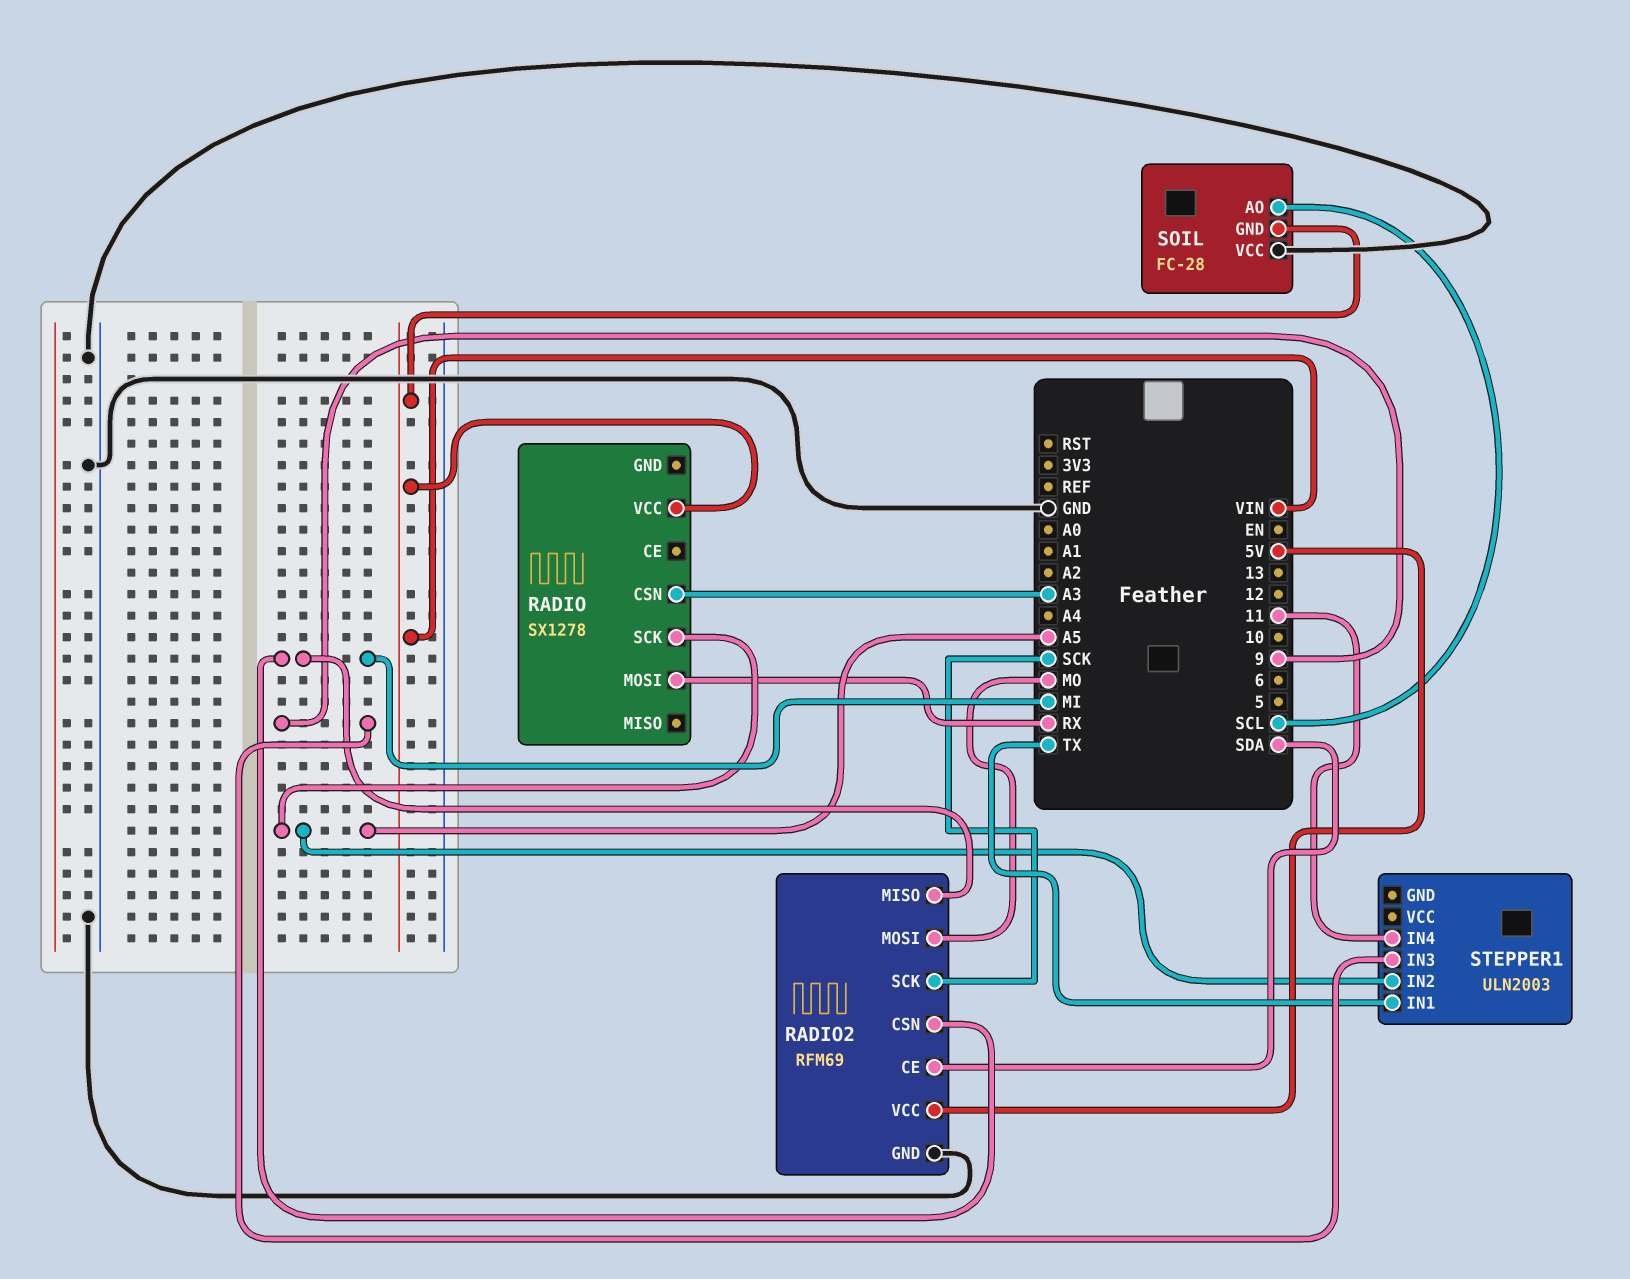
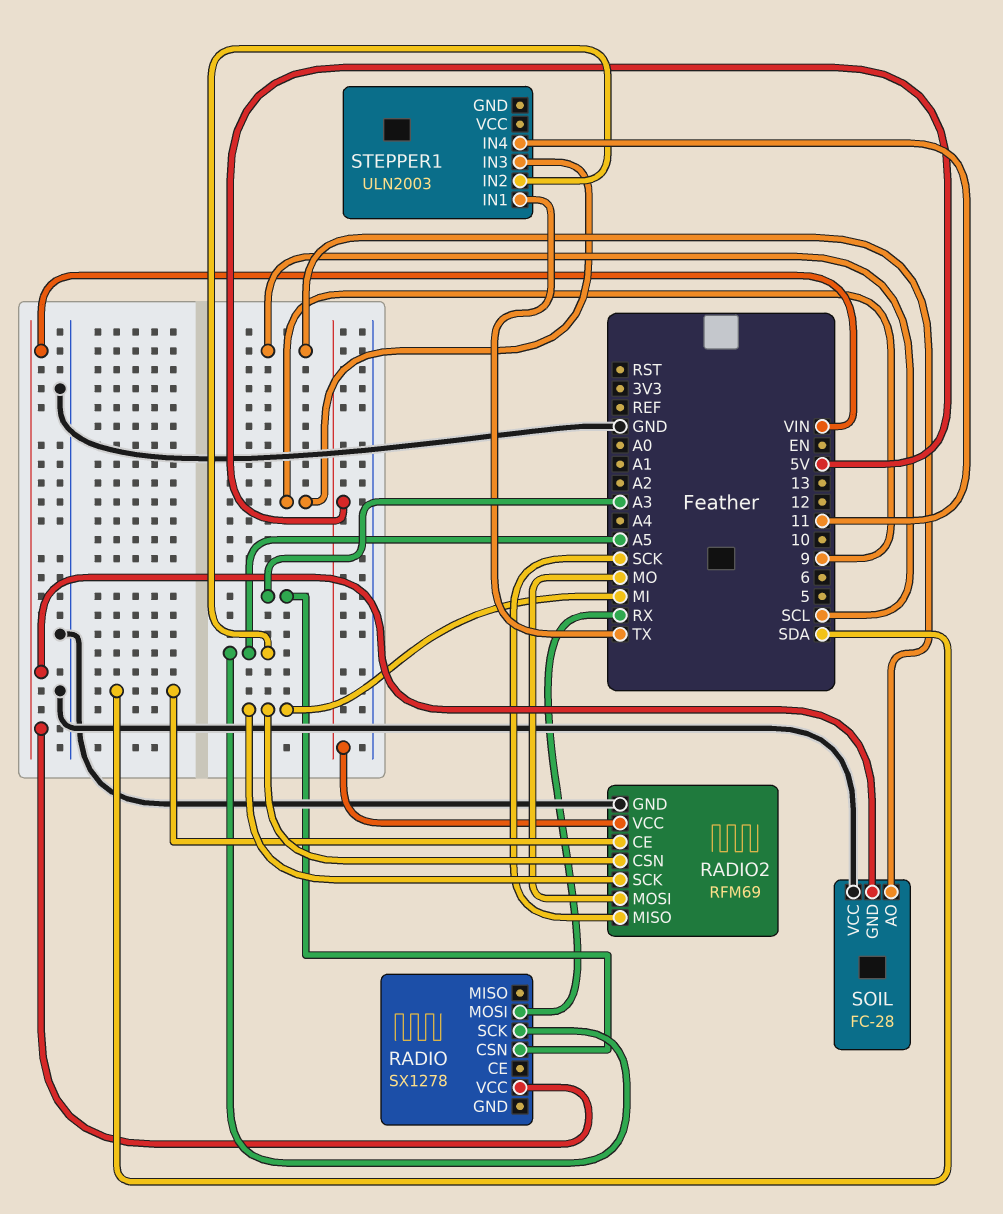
RADIO2 pin MISO: MI -> SCK
RADIO2 pin SCK: SCK -> MI

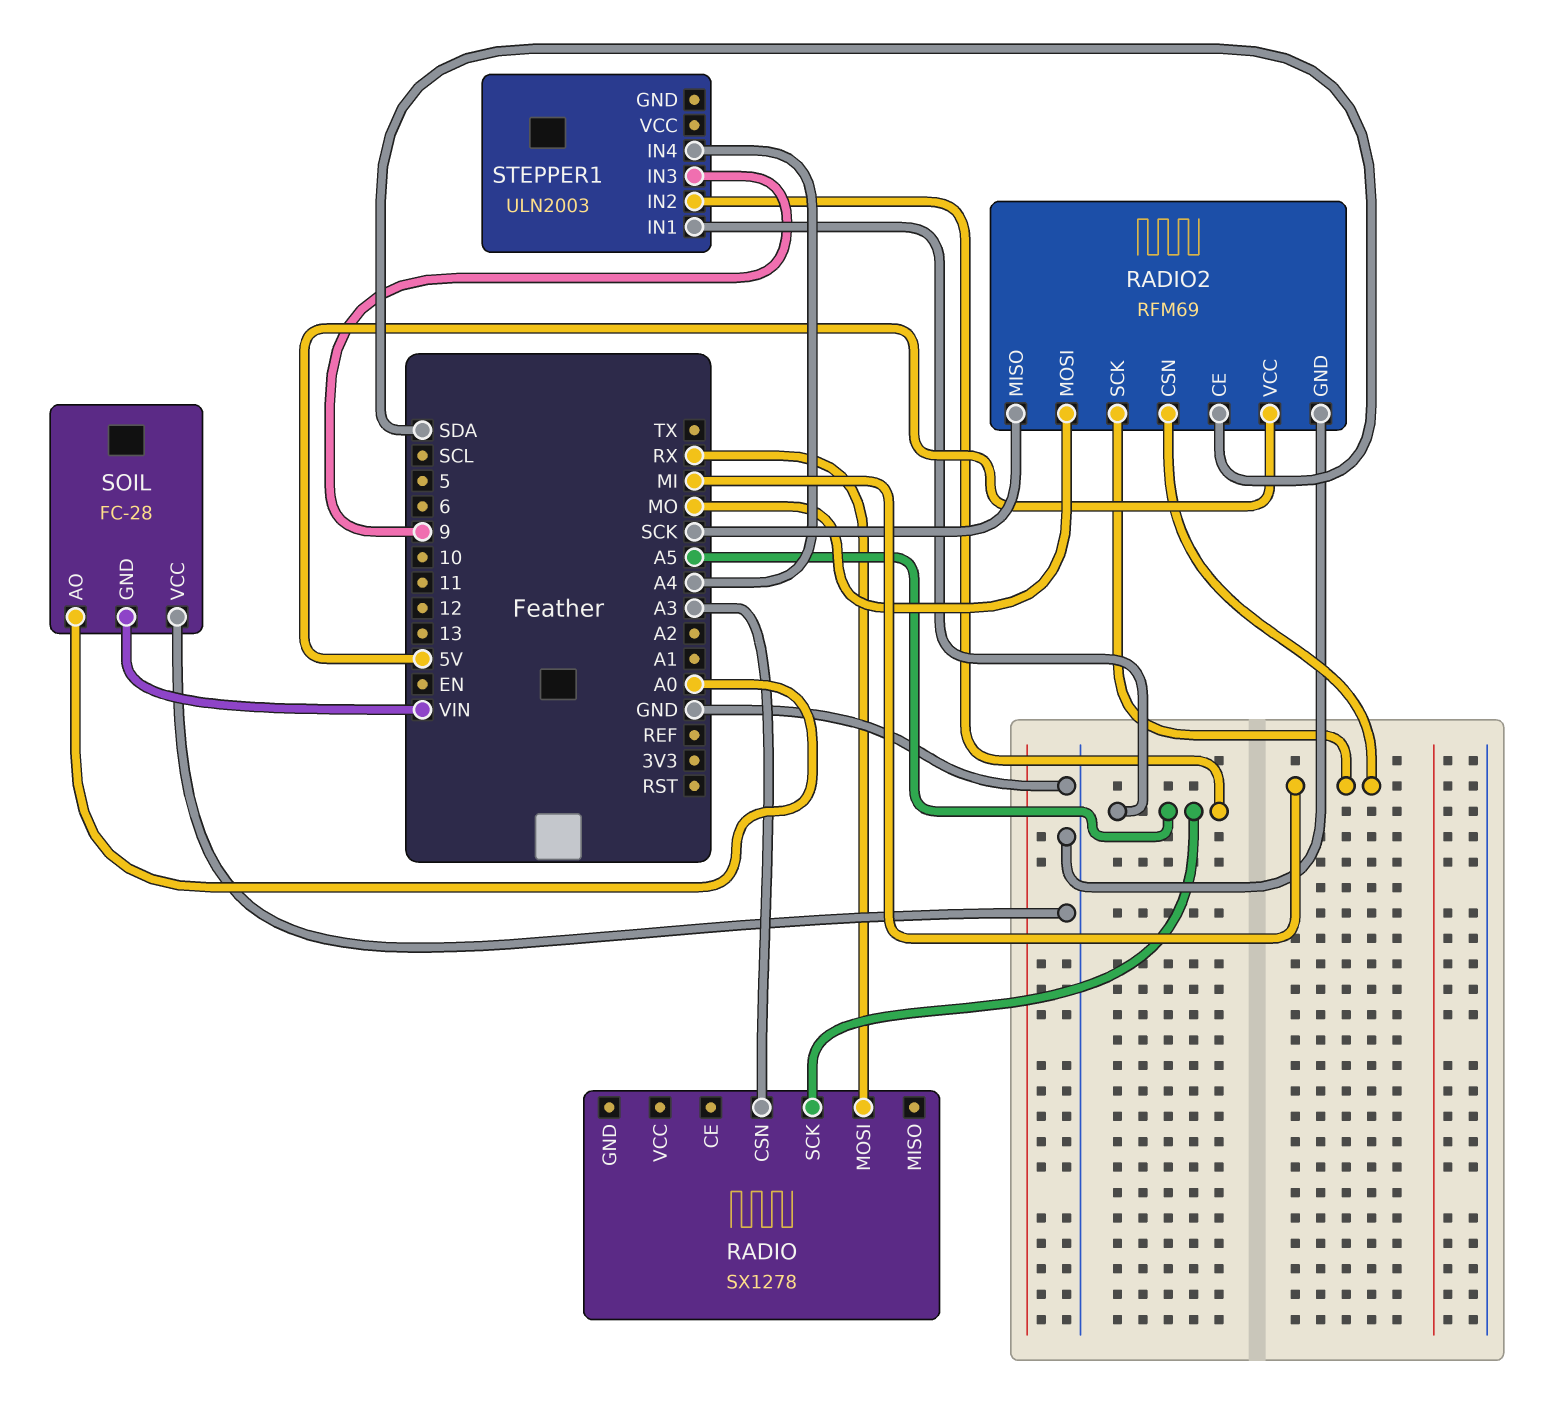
RADIO pin VCC: VIN -> none
SOIL pin AO: SCL -> A0
STEPPER1 pin IN1: TX -> A5
STEPPER1 pin IN4: 11 -> A4

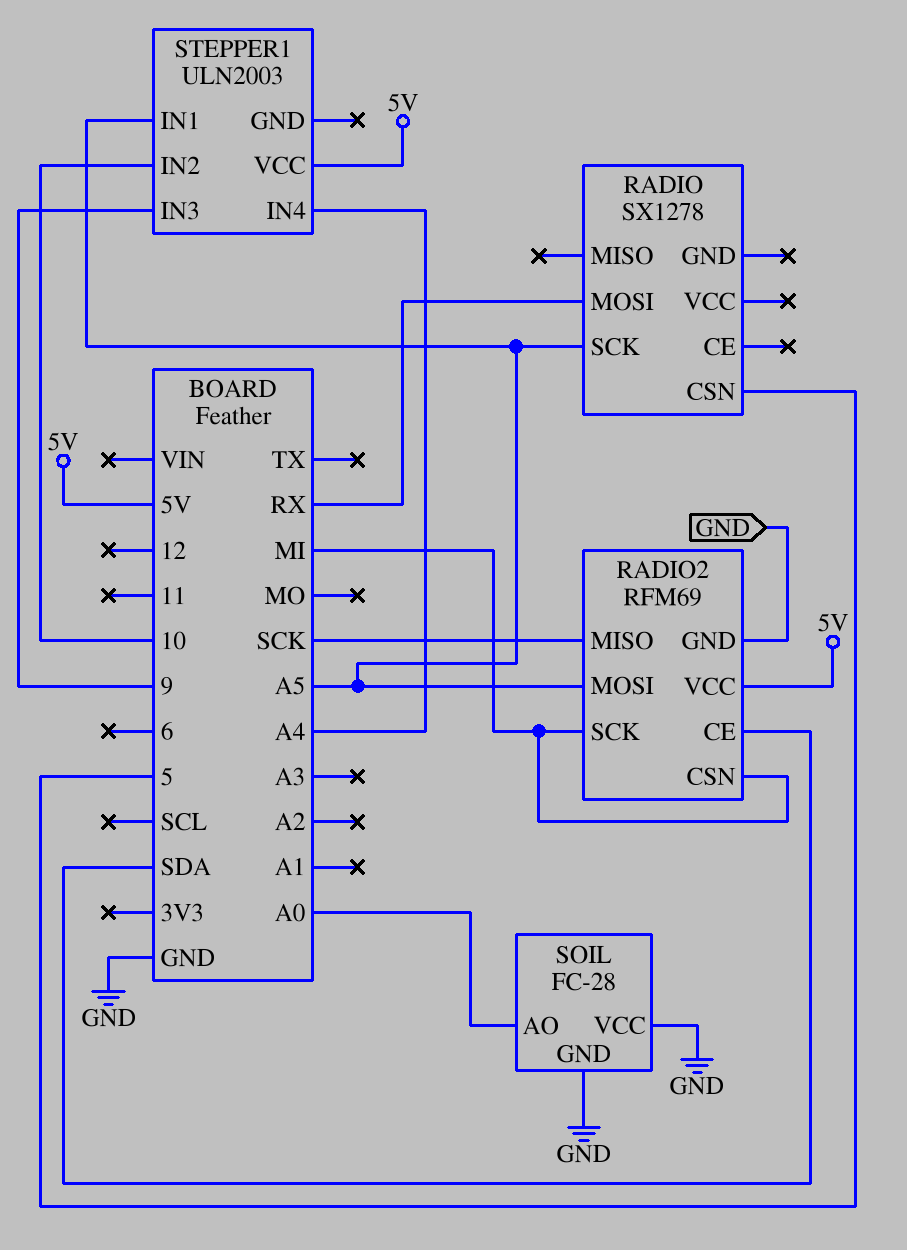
RADIO pin CSN: A3 -> 5
RADIO2 pin MOSI: MO -> A5
SOIL pin GND: VIN -> GND
STEPPER1 pin IN2: A5 -> 10
STEPPER1 pin VCC: none -> 5V

